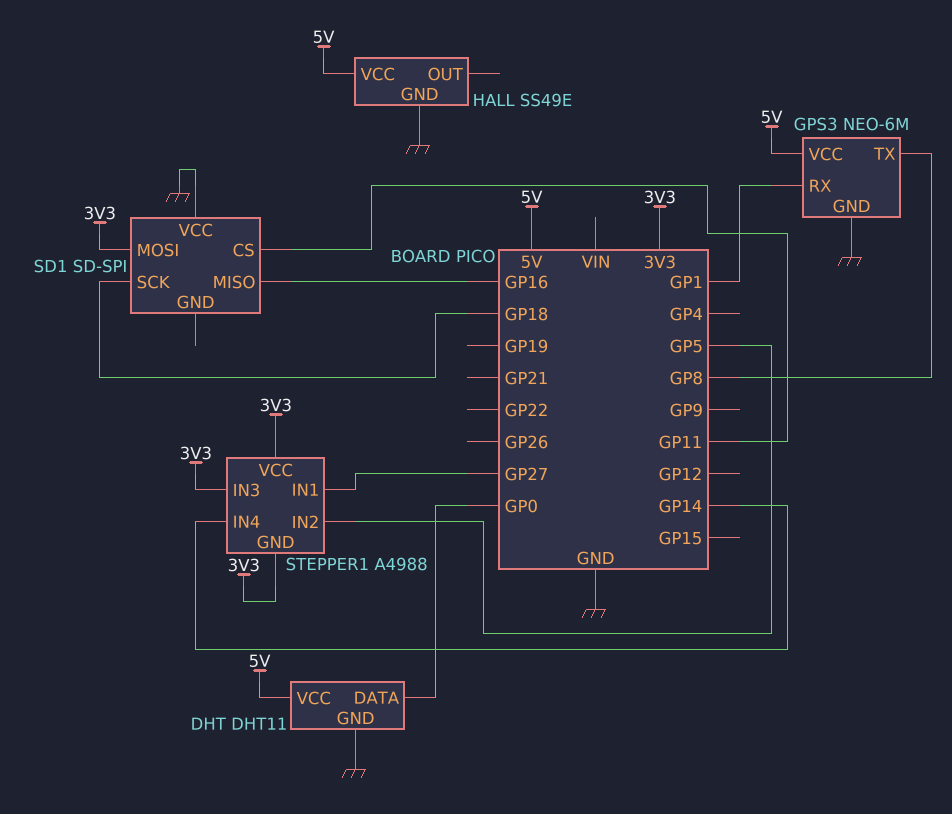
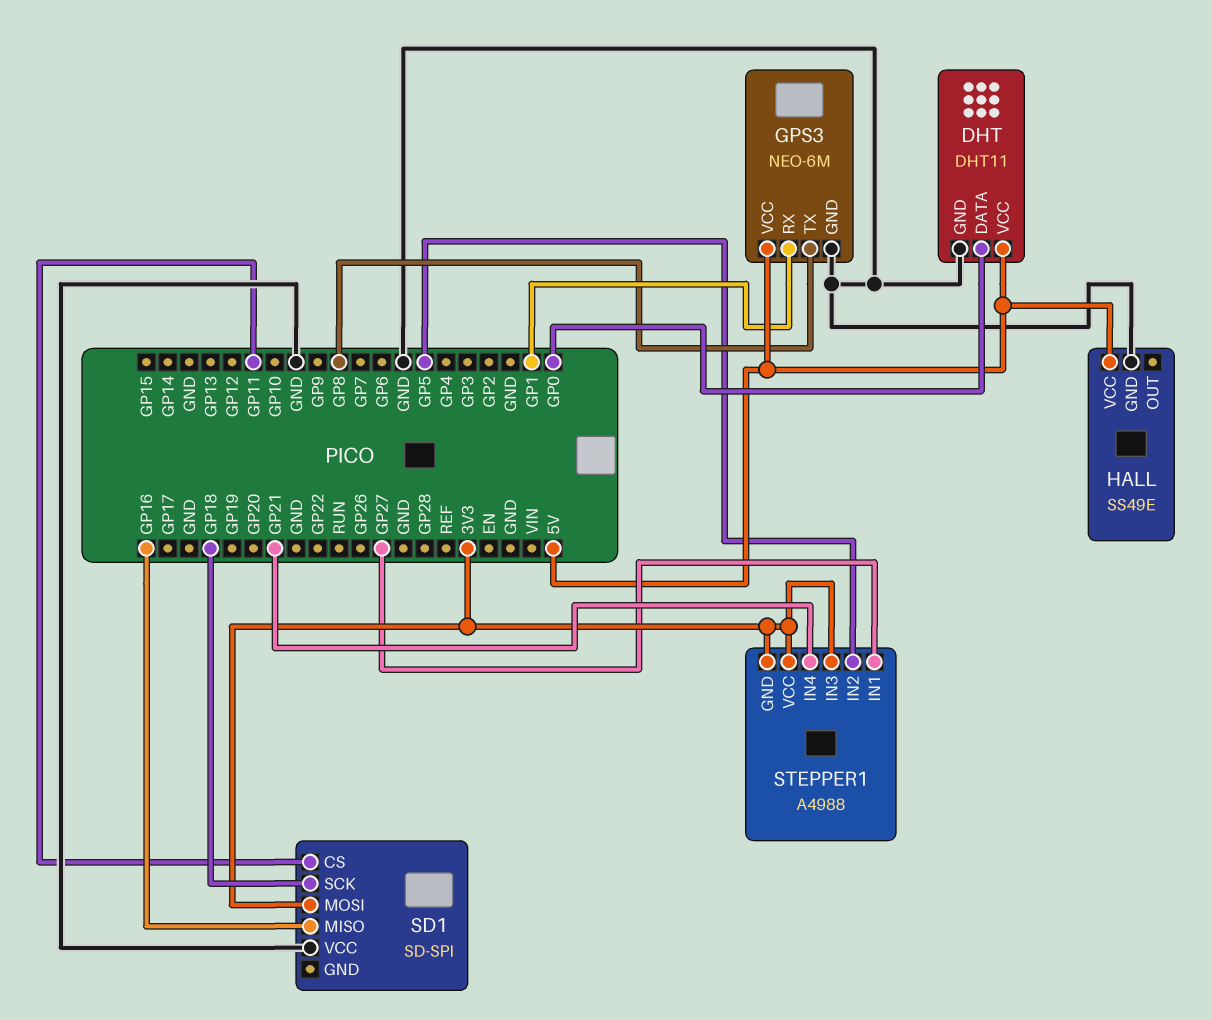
STEPPER1 pin IN4: GP14 -> GP21

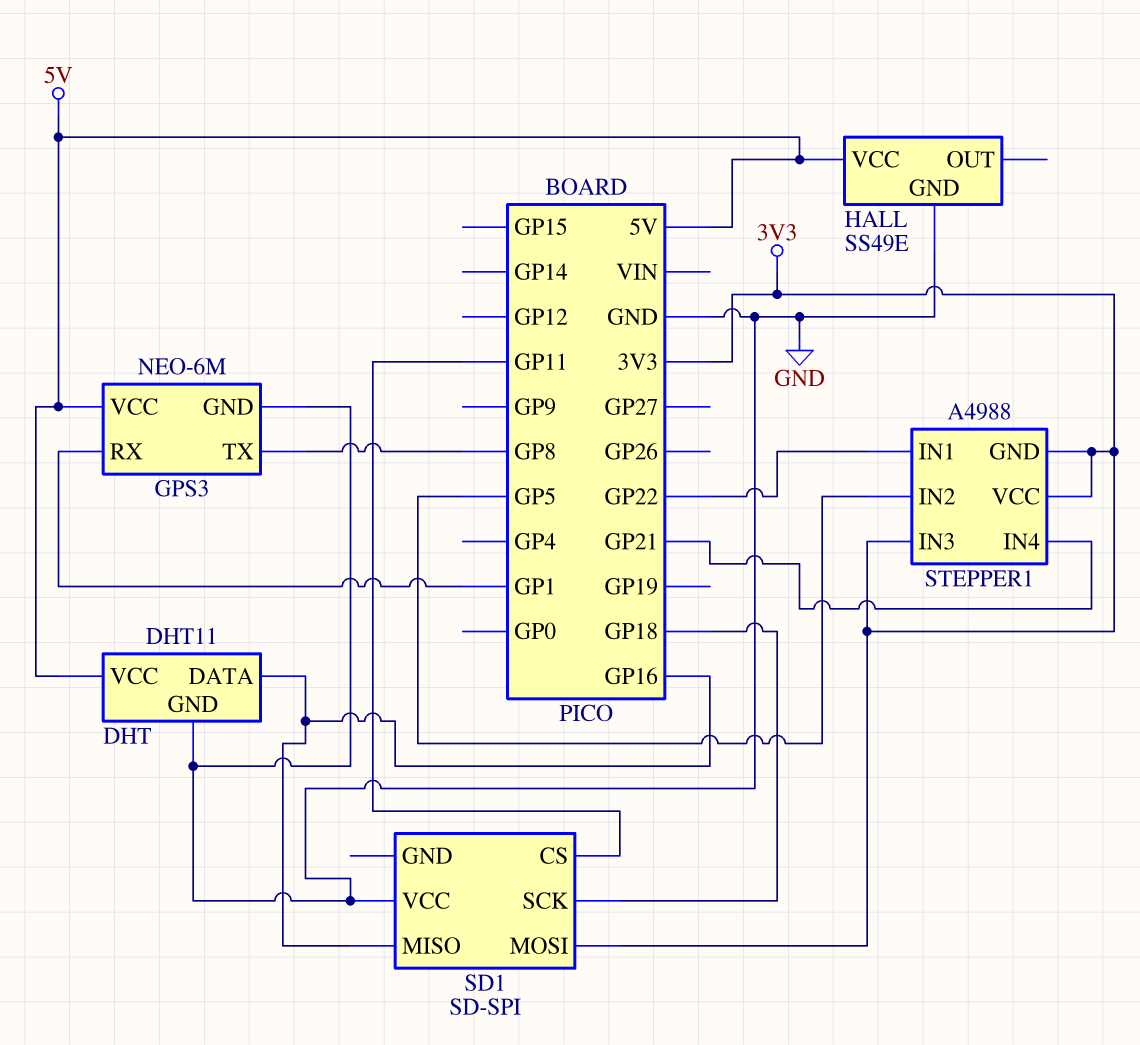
DHT pin DATA: GP0 -> GP16
STEPPER1 pin IN1: GP27 -> GP22

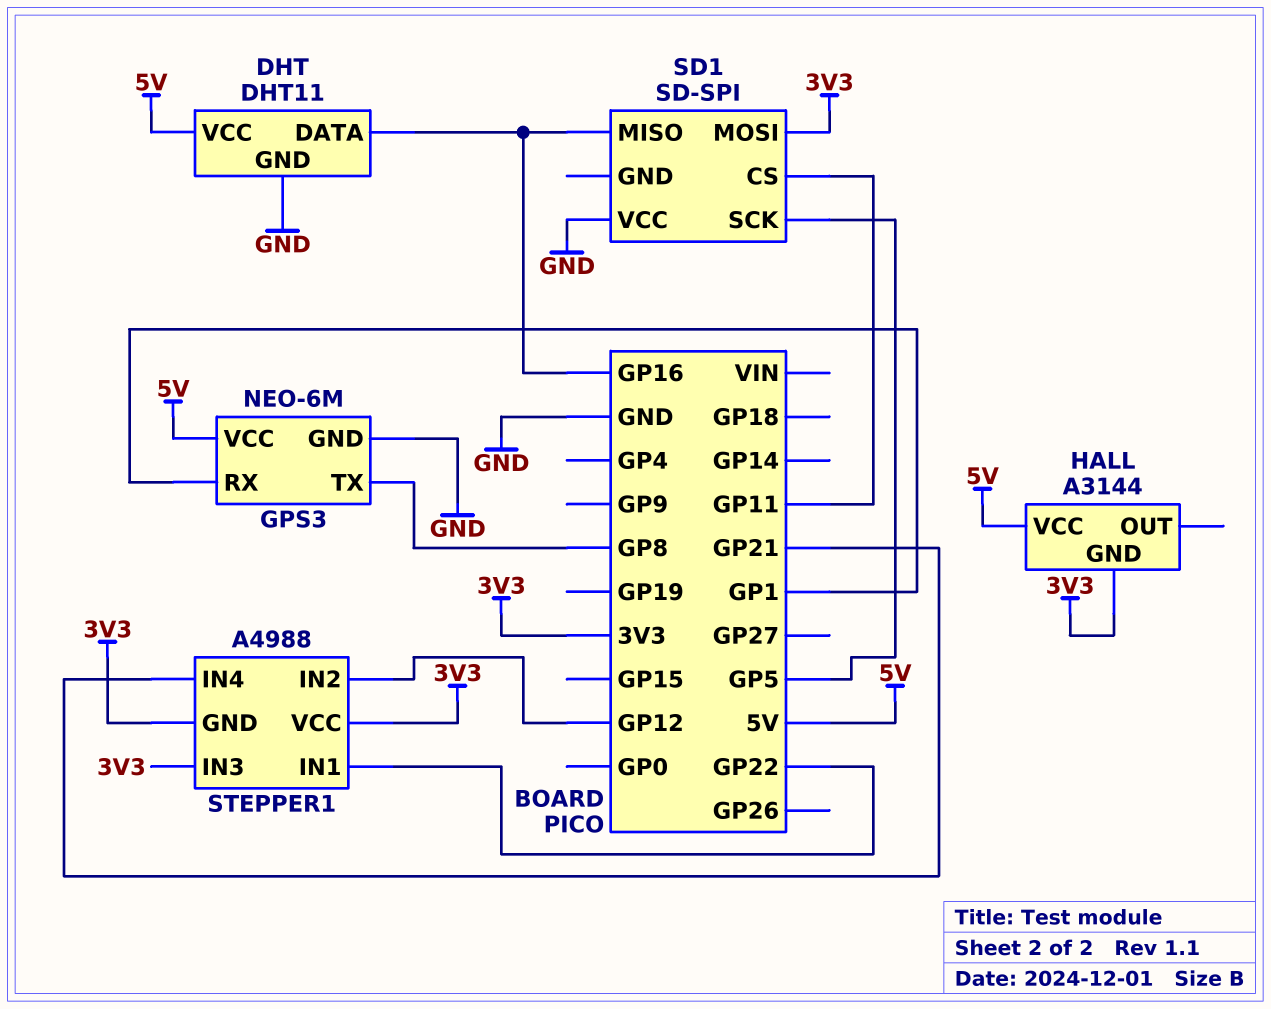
HALL: SS49E -> A3144
HALL pin GND: GND -> 3V3
SD1 pin SCK: GP18 -> GP5
STEPPER1 pin IN2: GP5 -> GP12

